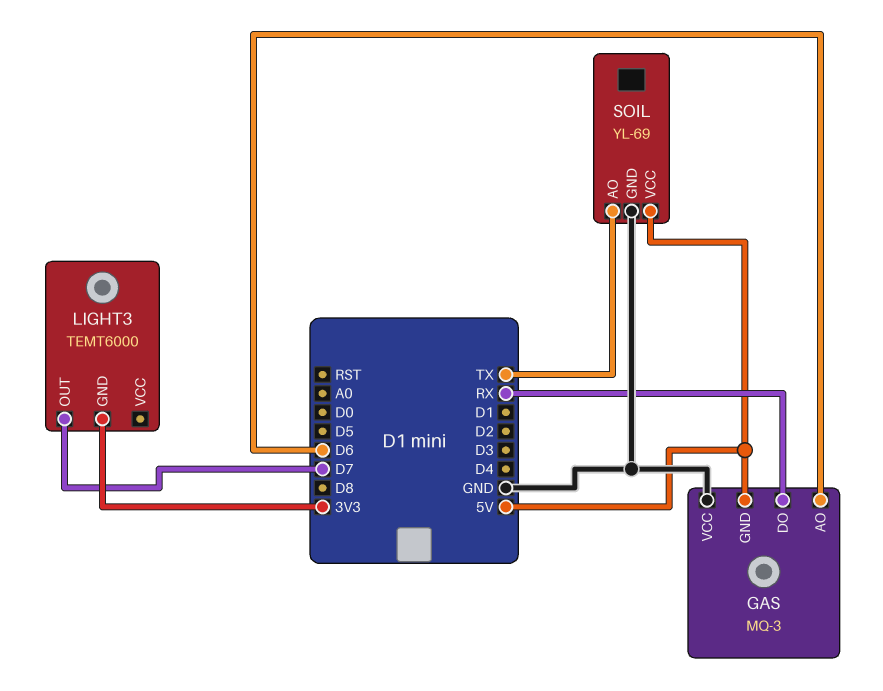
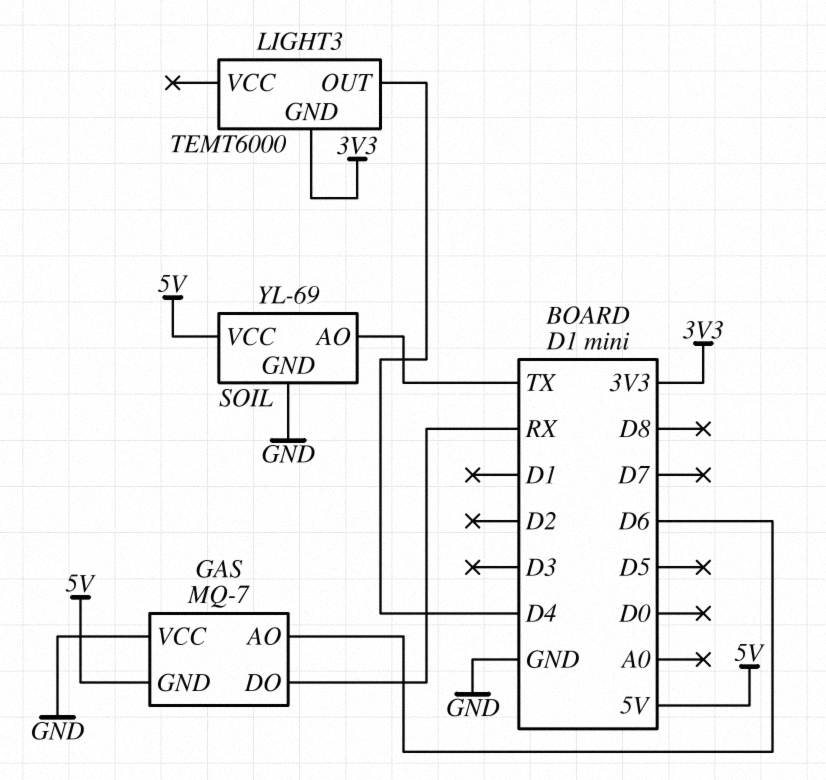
GAS: MQ-3 -> MQ-7
LIGHT3 pin OUT: D7 -> D4

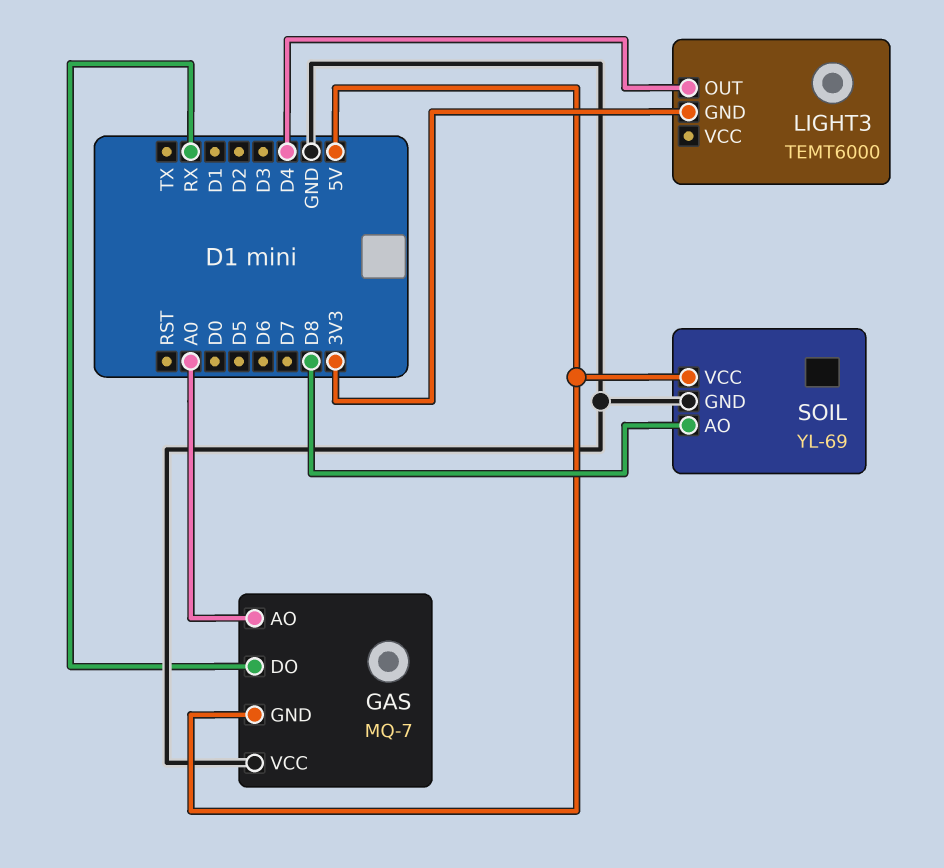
GAS pin AO: D6 -> A0
SOIL pin AO: TX -> D8

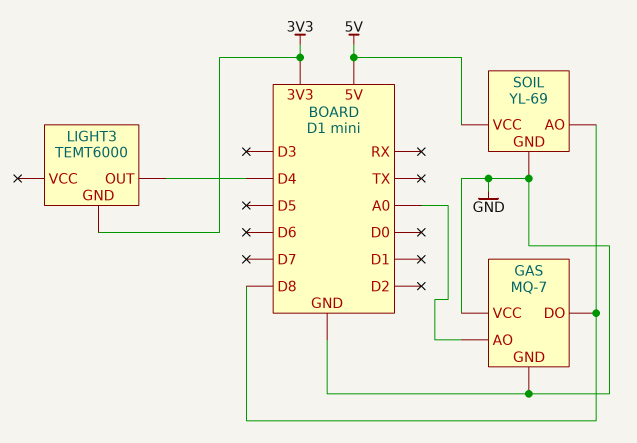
GAS pin DO: RX -> D8
GAS pin GND: 5V -> GND

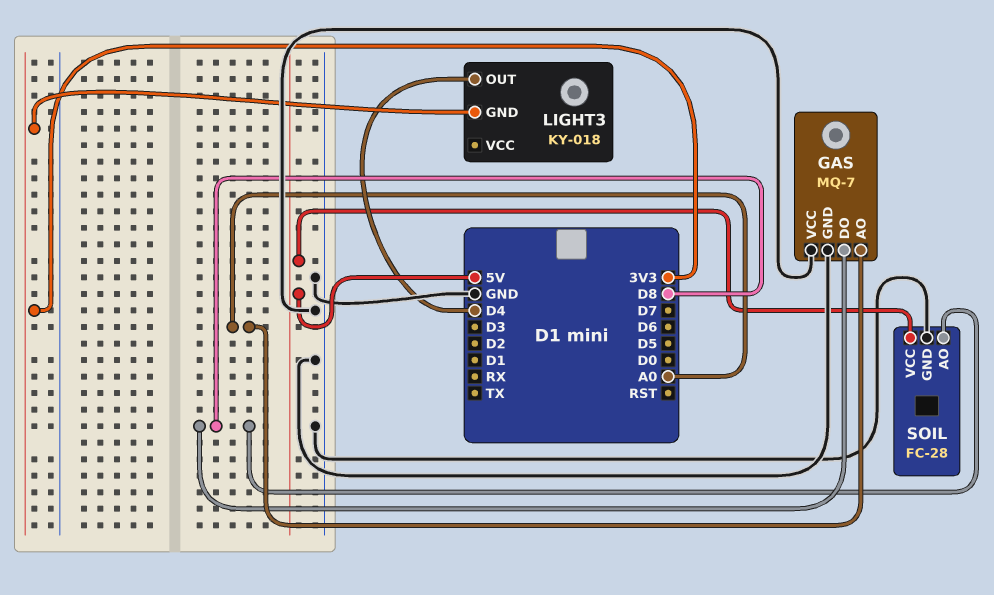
LIGHT3: TEMT6000 -> KY-018
SOIL: YL-69 -> FC-28

